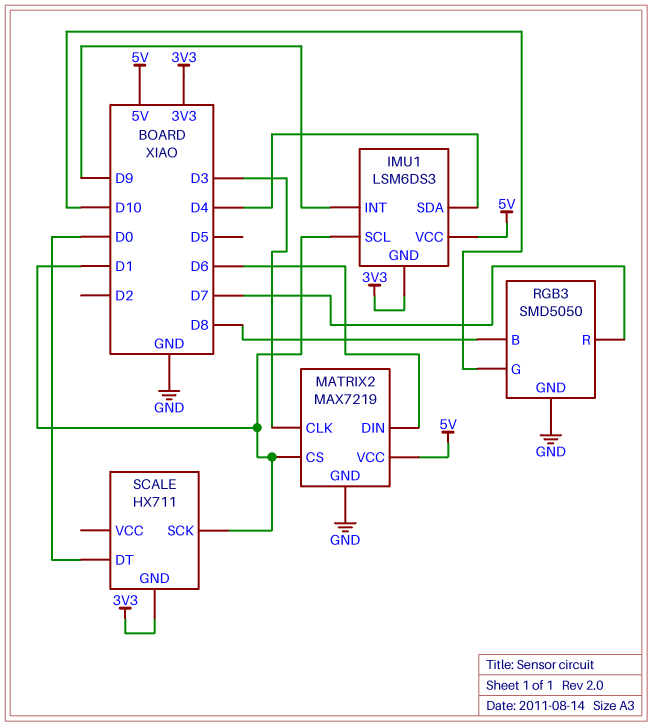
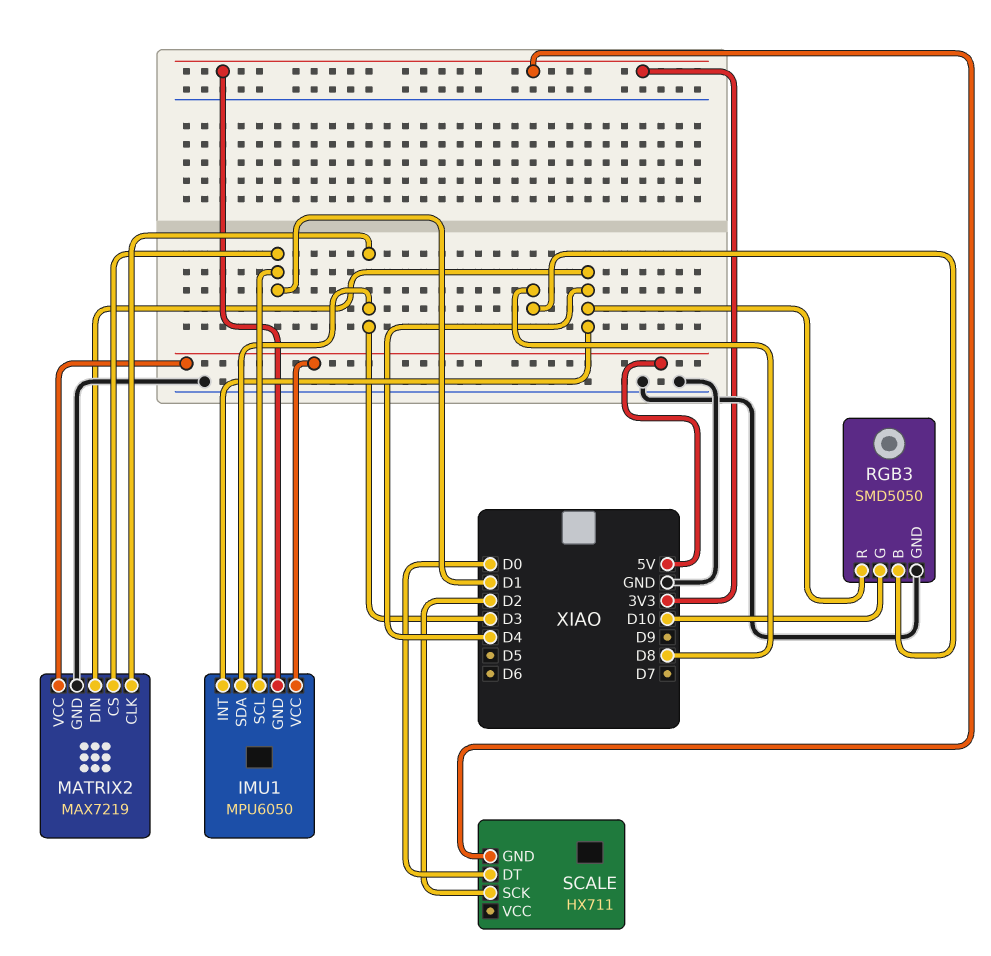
IMU1: LSM6DS3 -> MPU6050
IMU1 pin INT: D9 -> D4
IMU1 pin SDA: D4 -> D3
MATRIX2 pin DIN: D6 -> D4
RGB3 pin R: D7 -> D4
SCALE pin SCK: D1 -> D2

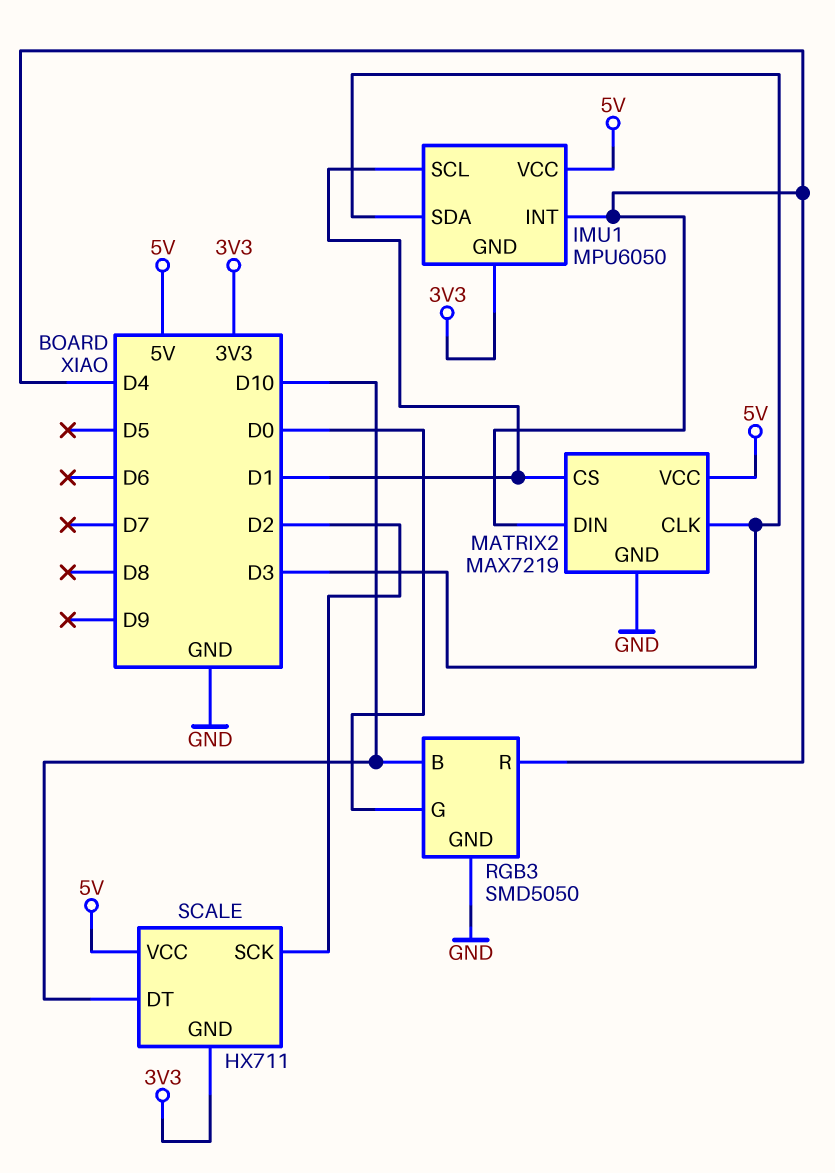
RGB3 pin B: D8 -> D10
RGB3 pin G: D10 -> D0
SCALE pin DT: D0 -> D10
SCALE pin VCC: none -> 5V

